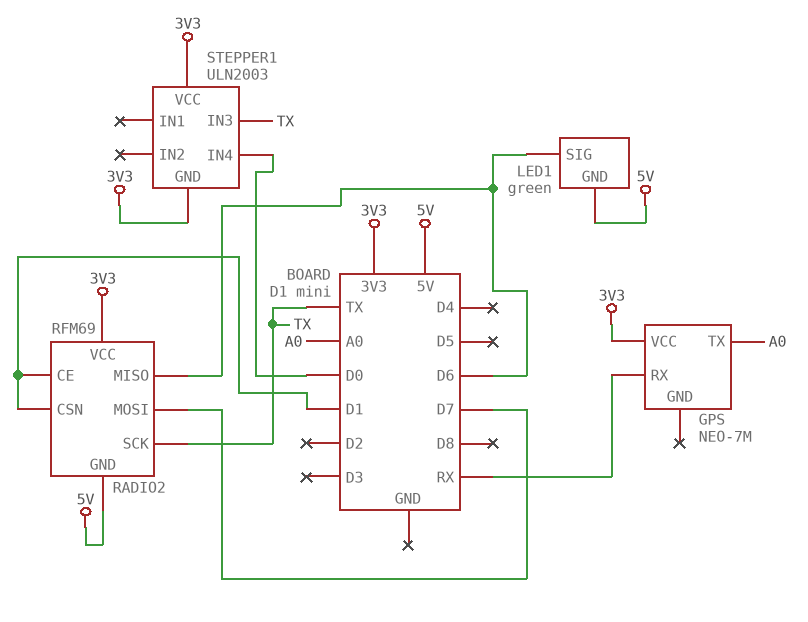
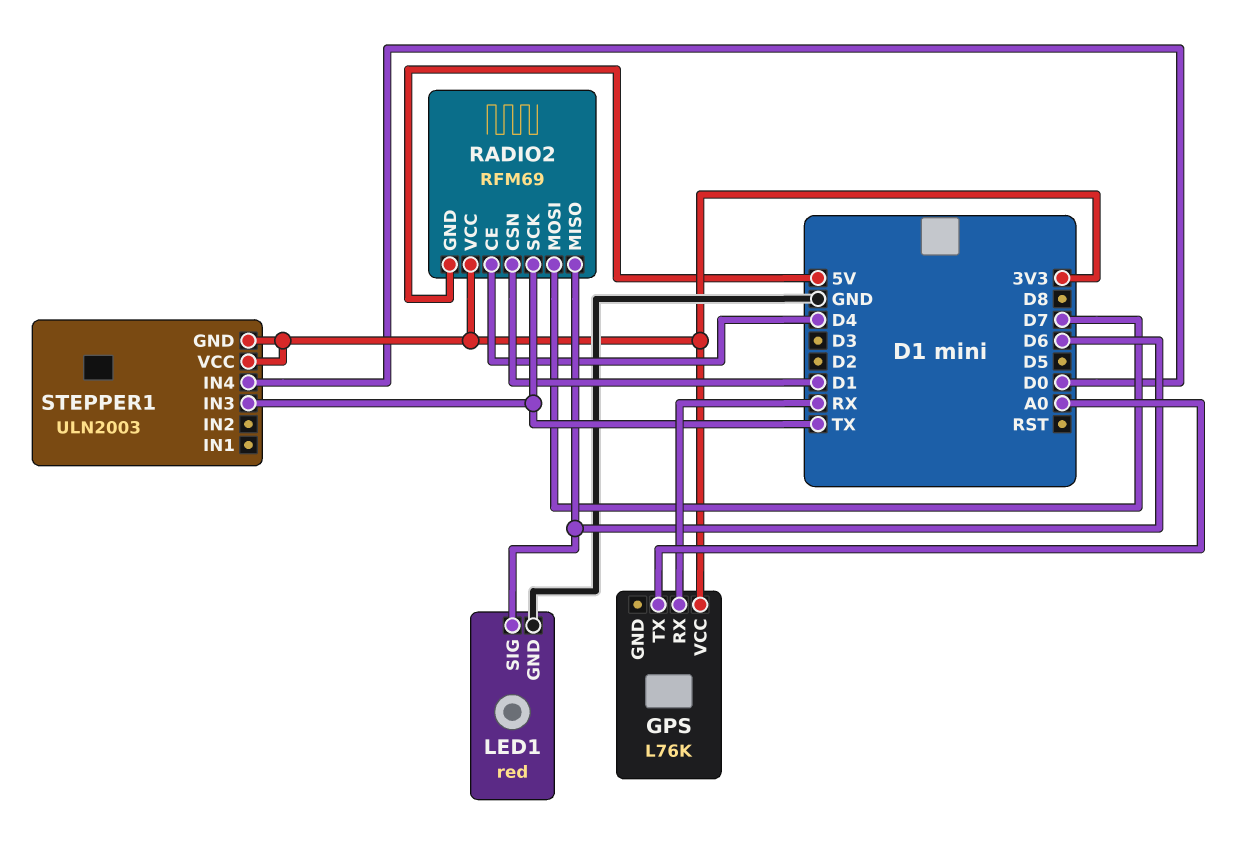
GPS: NEO-7M -> L76K
LED1: green -> red
LED1 pin GND: 5V -> GND
RADIO2 pin CE: D1 -> D4

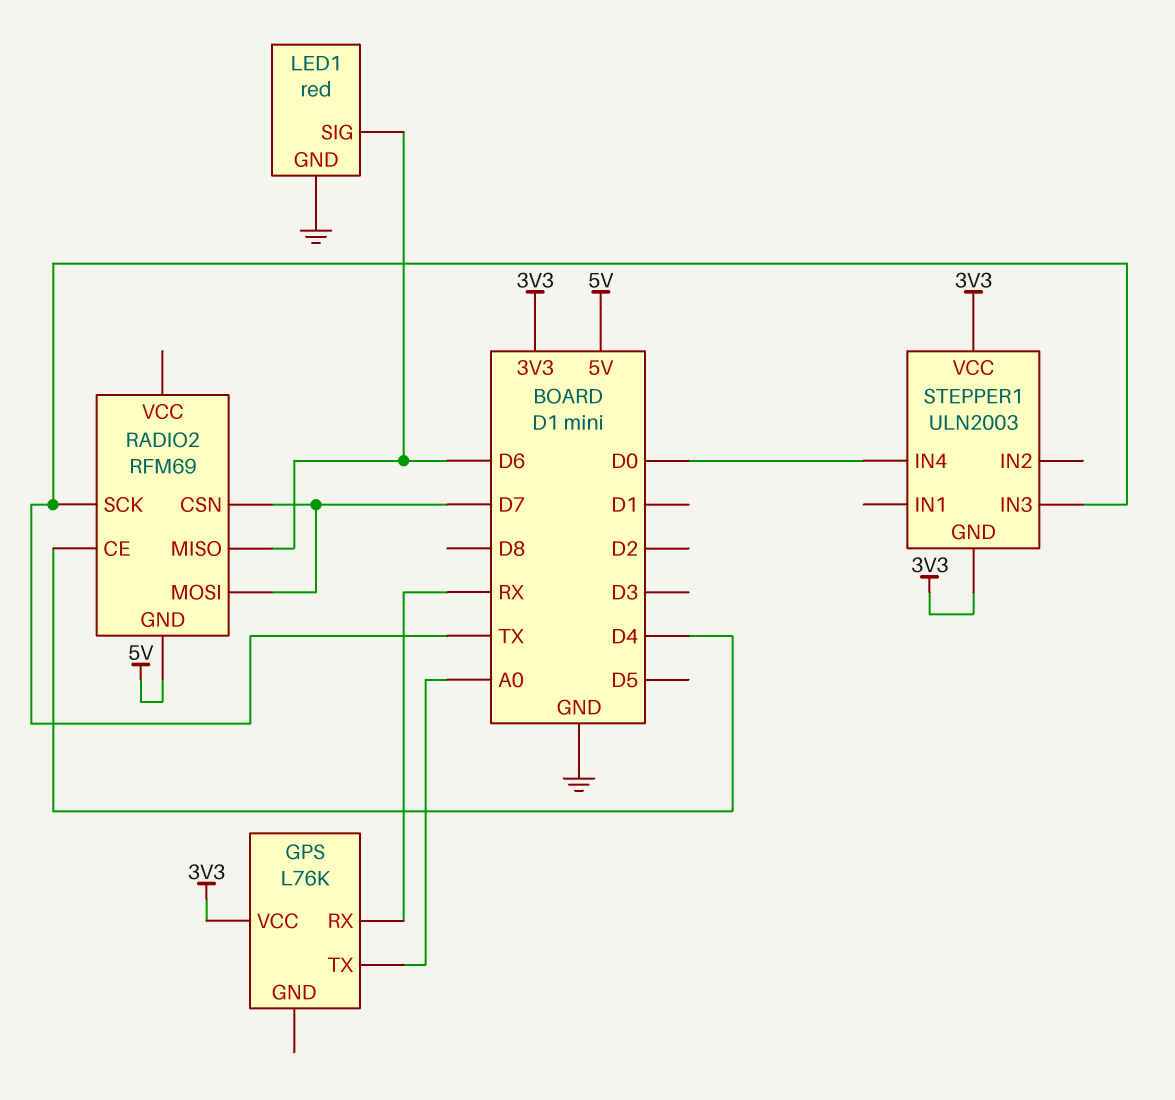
RADIO2 pin CSN: D1 -> D7
RADIO2 pin VCC: 3V3 -> none

